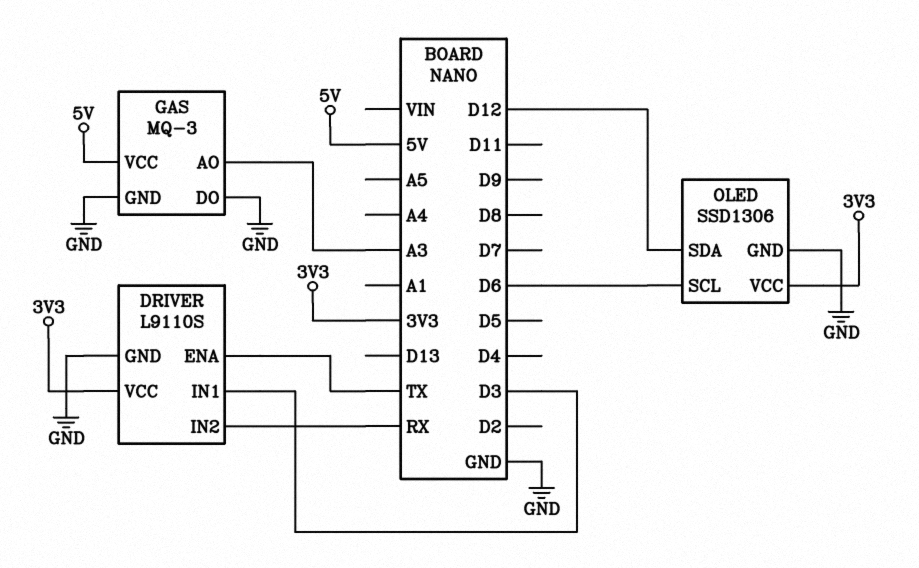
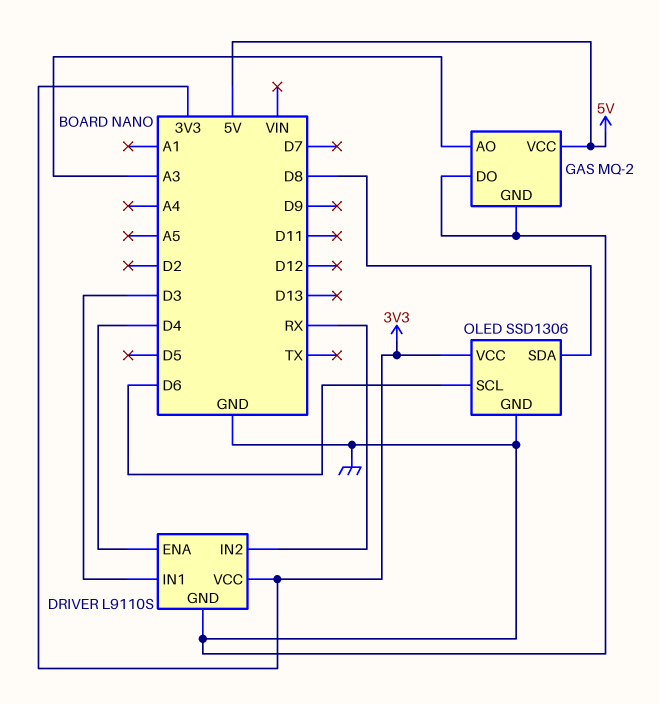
DRIVER pin ENA: TX -> D4
GAS: MQ-3 -> MQ-2
OLED pin SDA: D12 -> D8

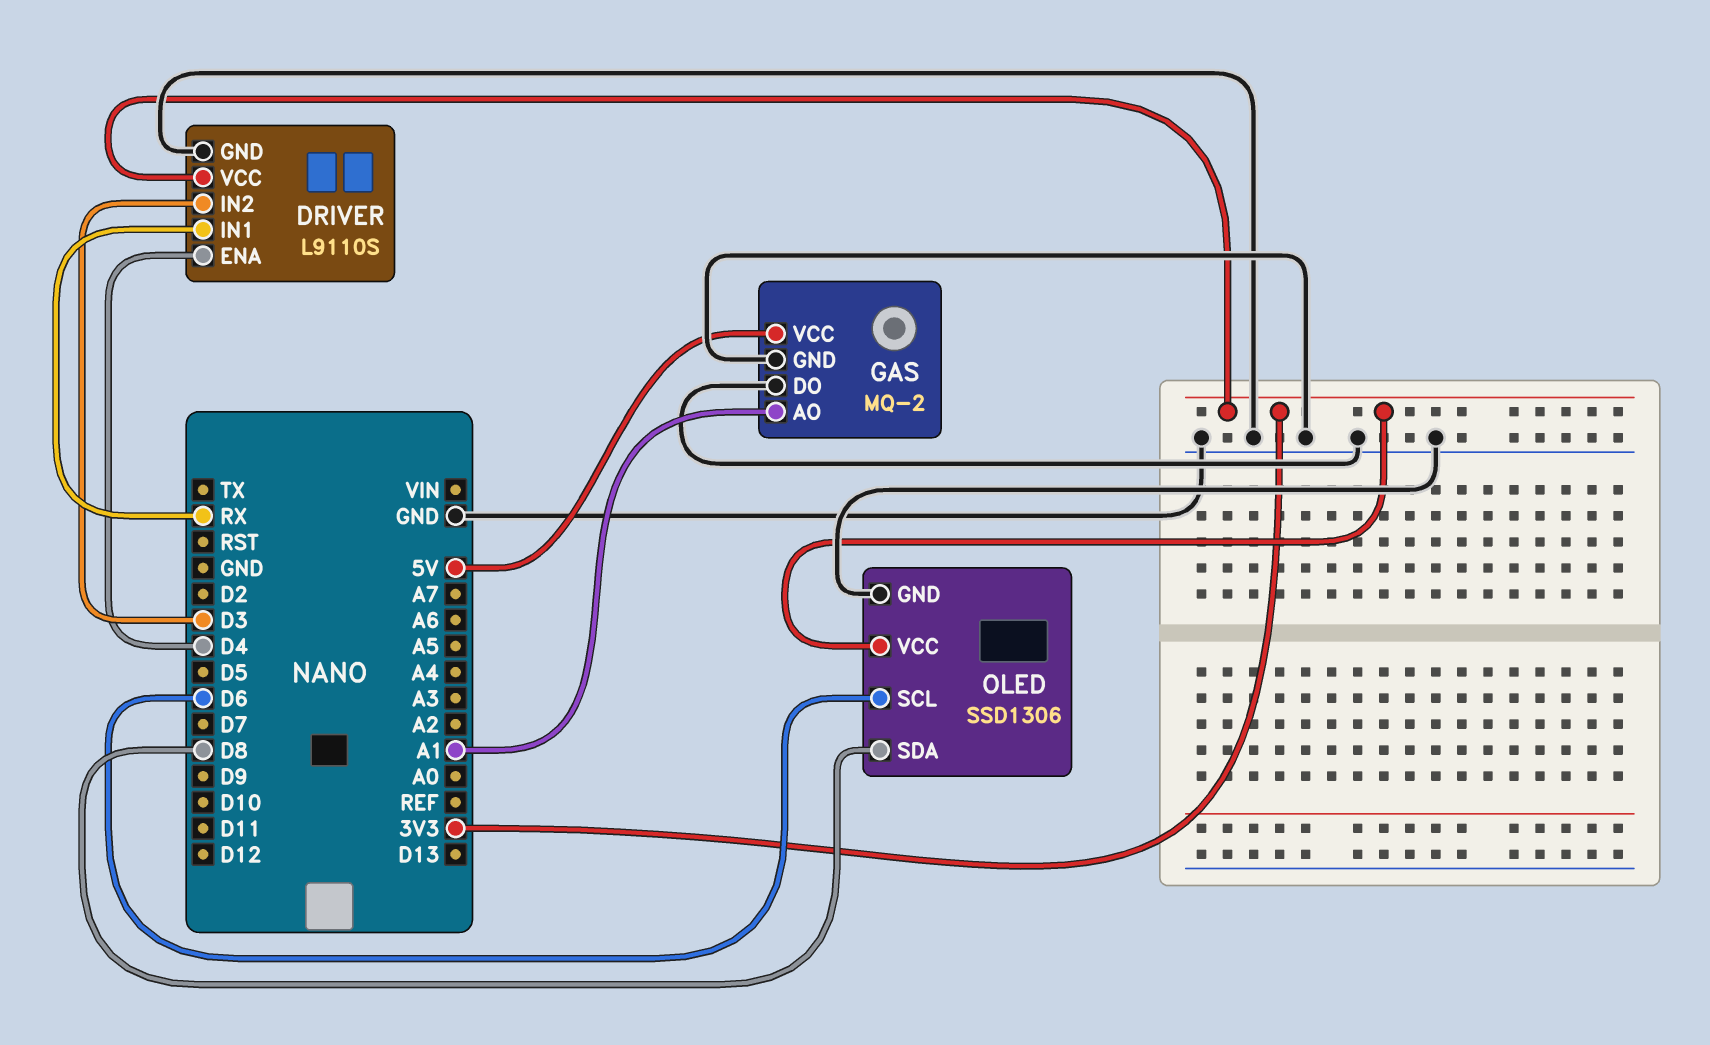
DRIVER pin IN1: D3 -> RX
DRIVER pin IN2: RX -> D3
GAS pin AO: A3 -> A1

